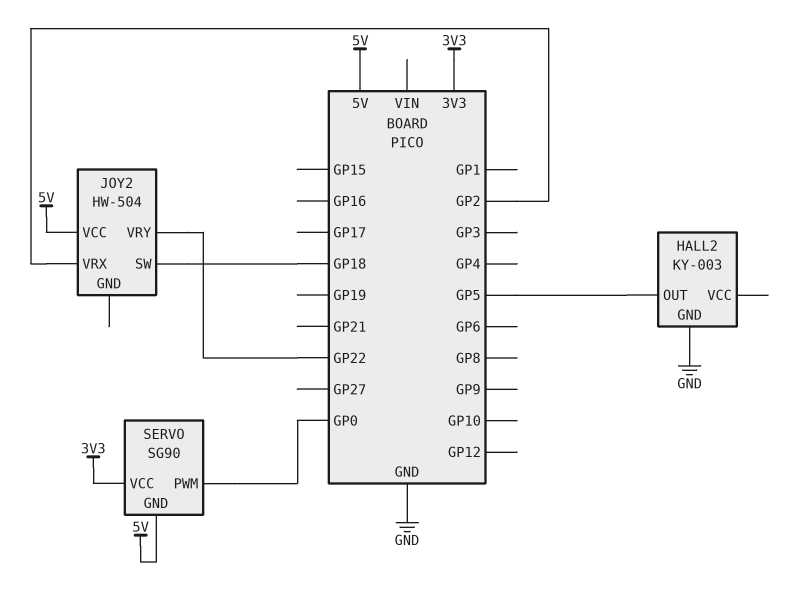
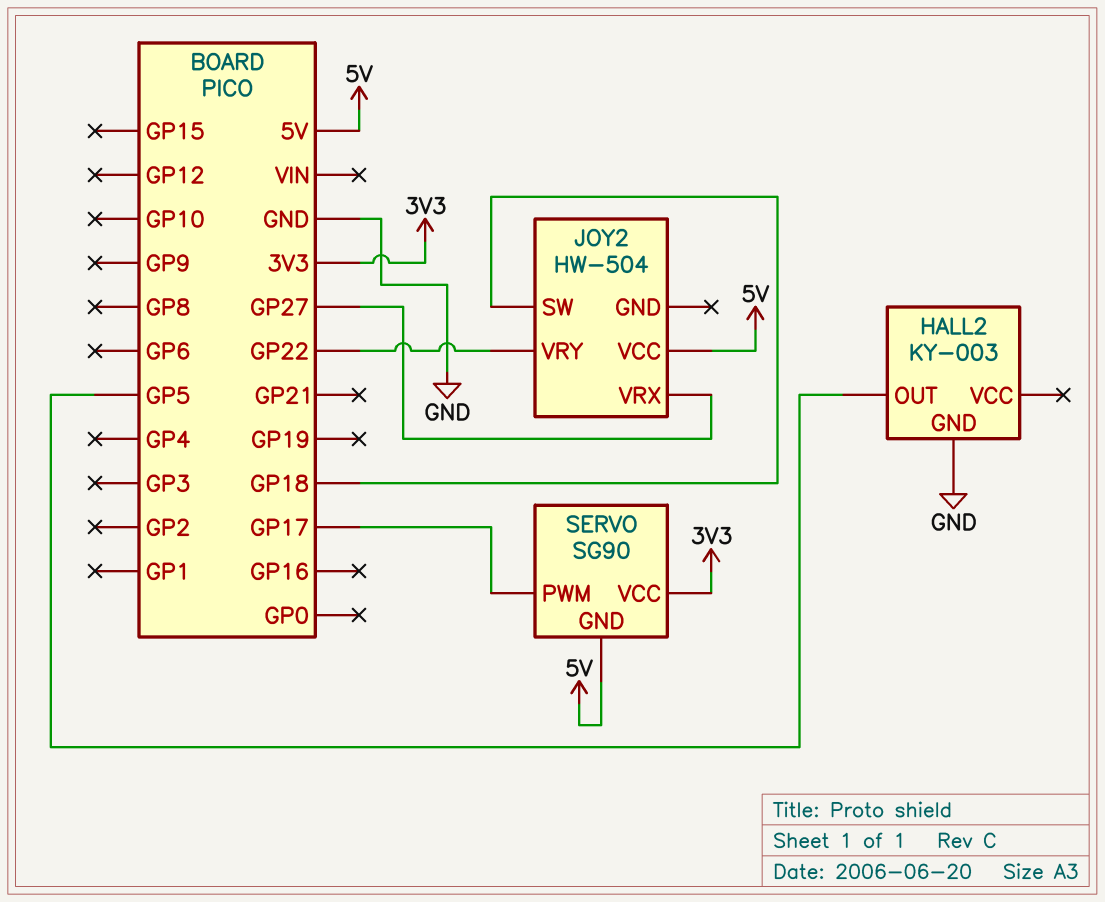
JOY2 pin VRX: GP2 -> GP27
SERVO pin PWM: GP0 -> GP17

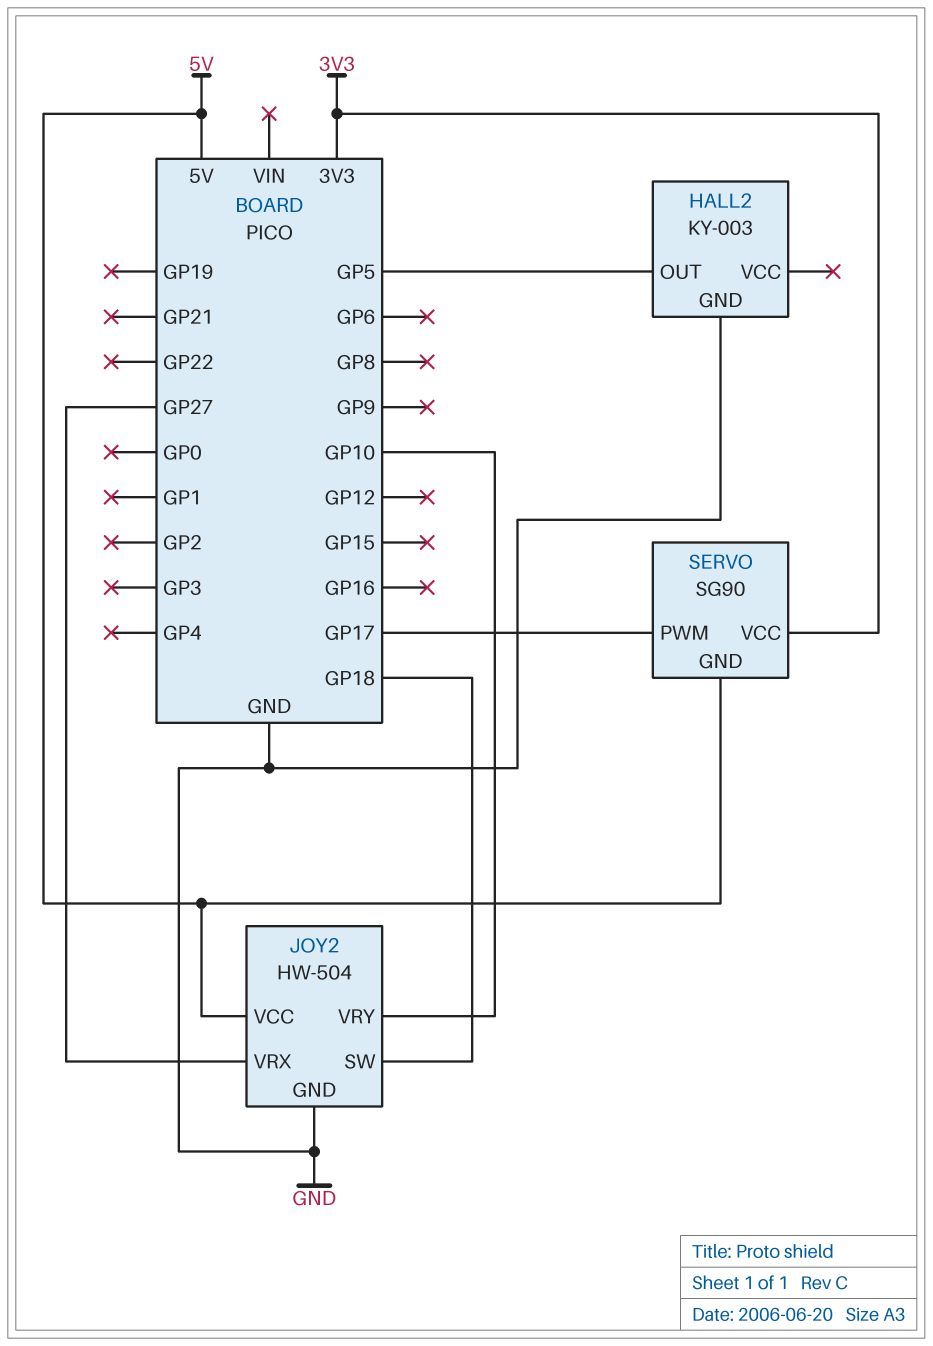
JOY2 pin GND: none -> GND
JOY2 pin VRY: GP22 -> GP10

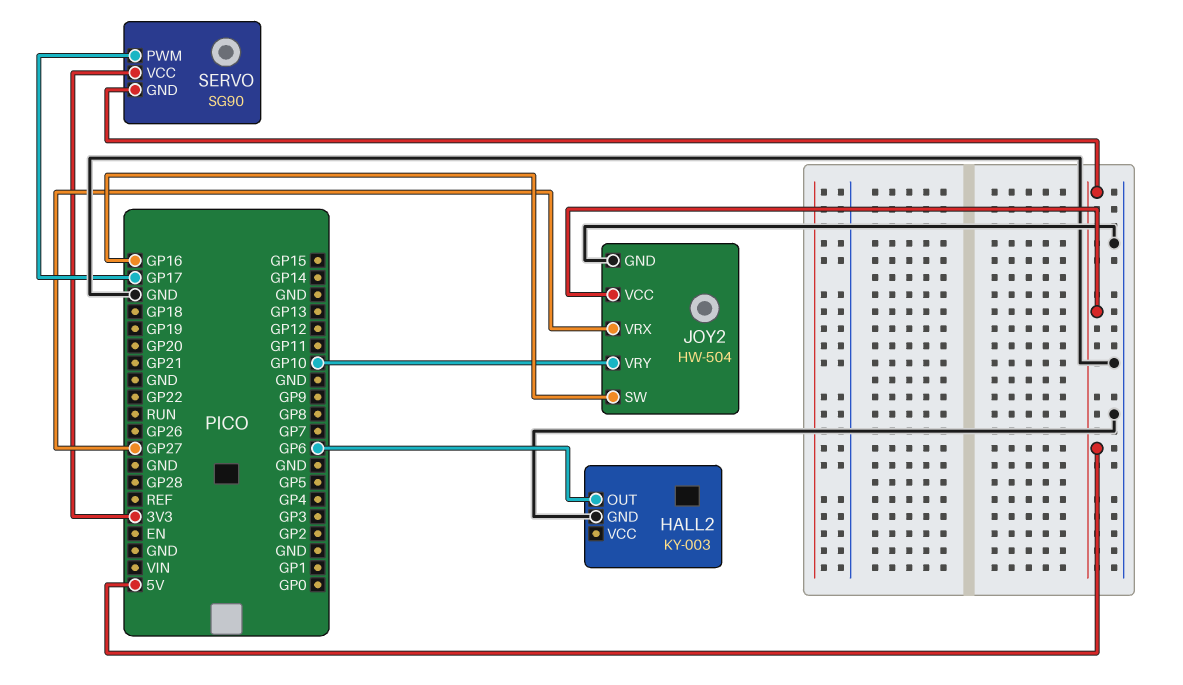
HALL2 pin OUT: GP5 -> GP6
JOY2 pin SW: GP18 -> GP16

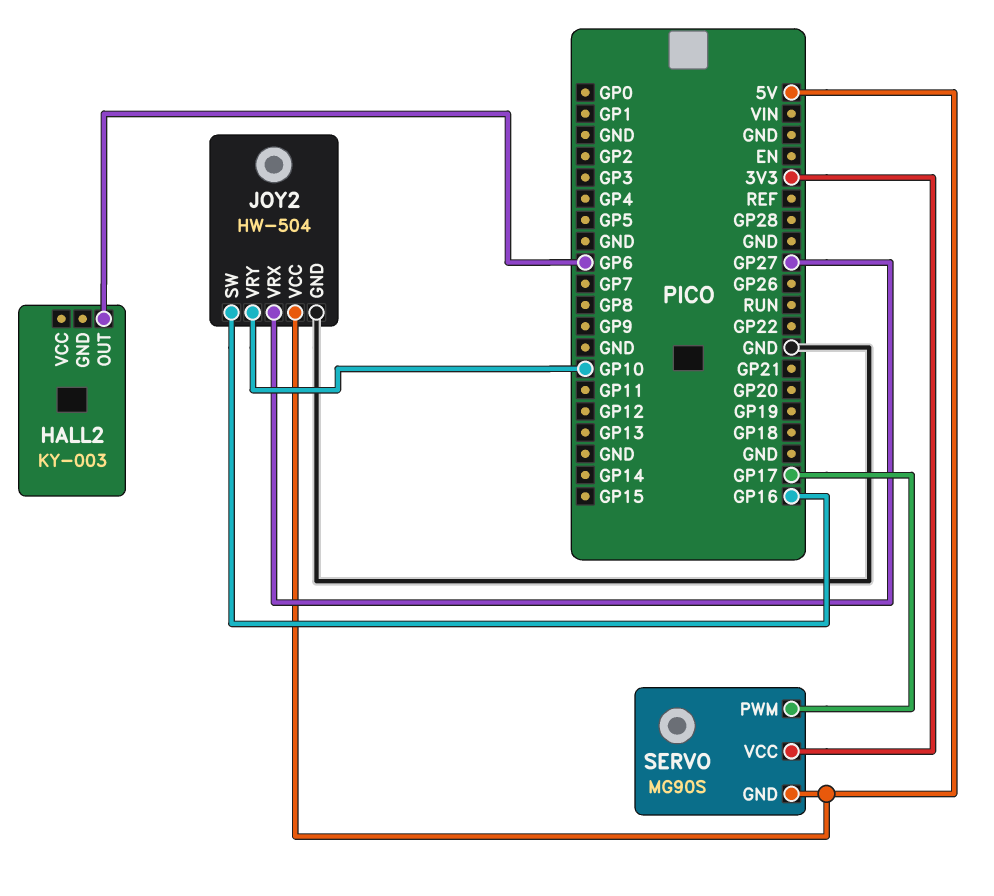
HALL2 pin GND: GND -> none
SERVO: SG90 -> MG90S

